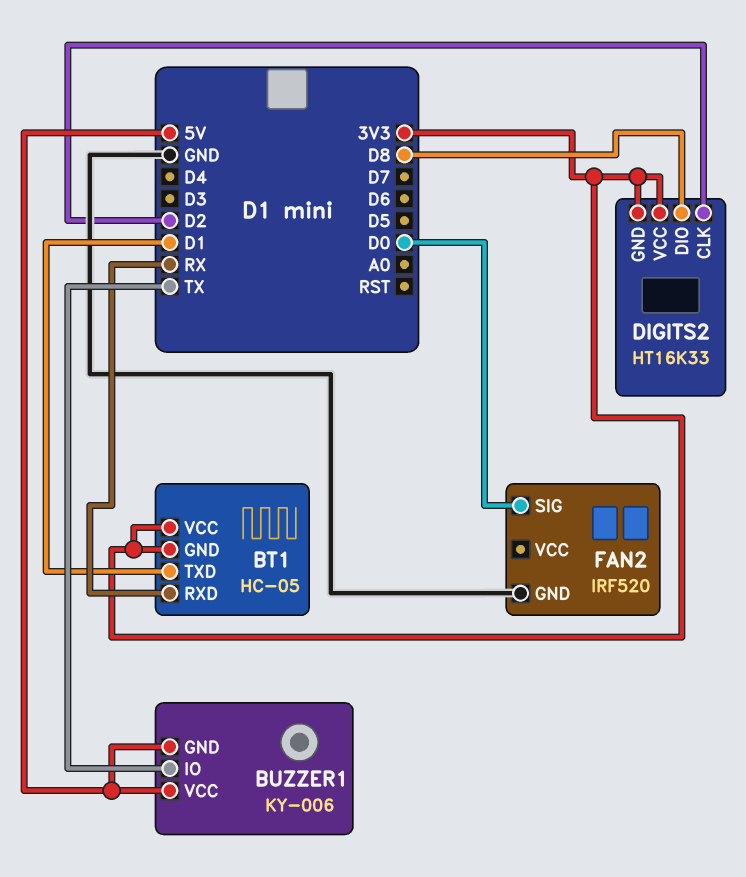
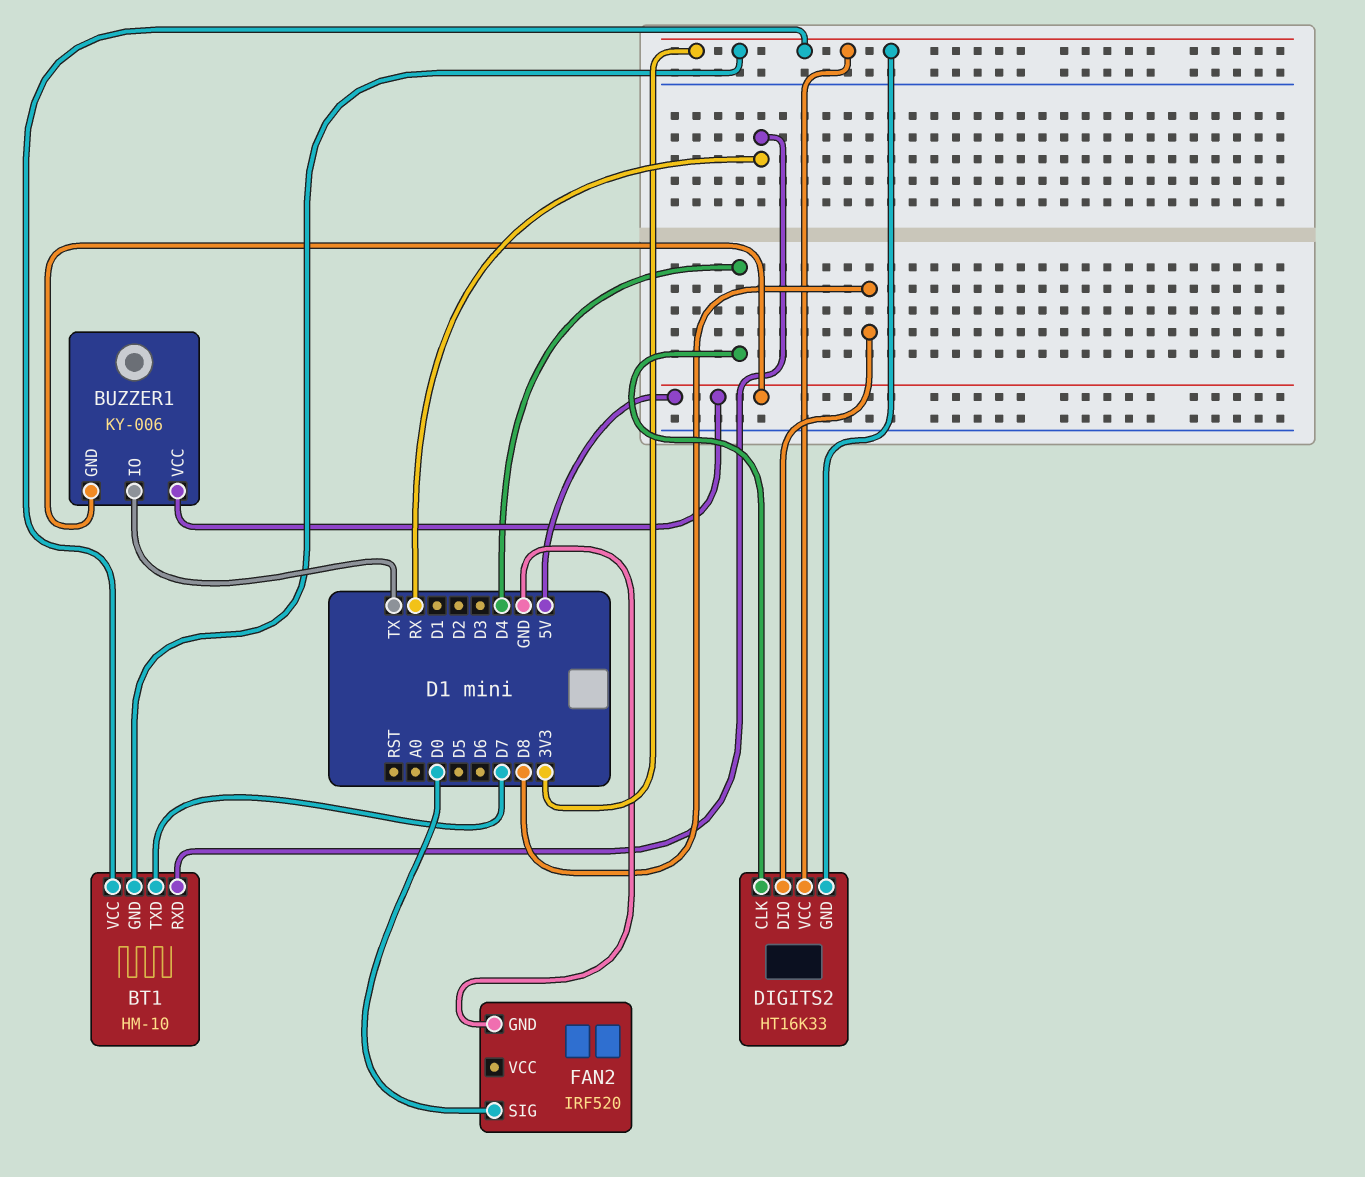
BT1: HC-05 -> HM-10
BT1 pin TXD: D1 -> D7
DIGITS2 pin CLK: D2 -> D4

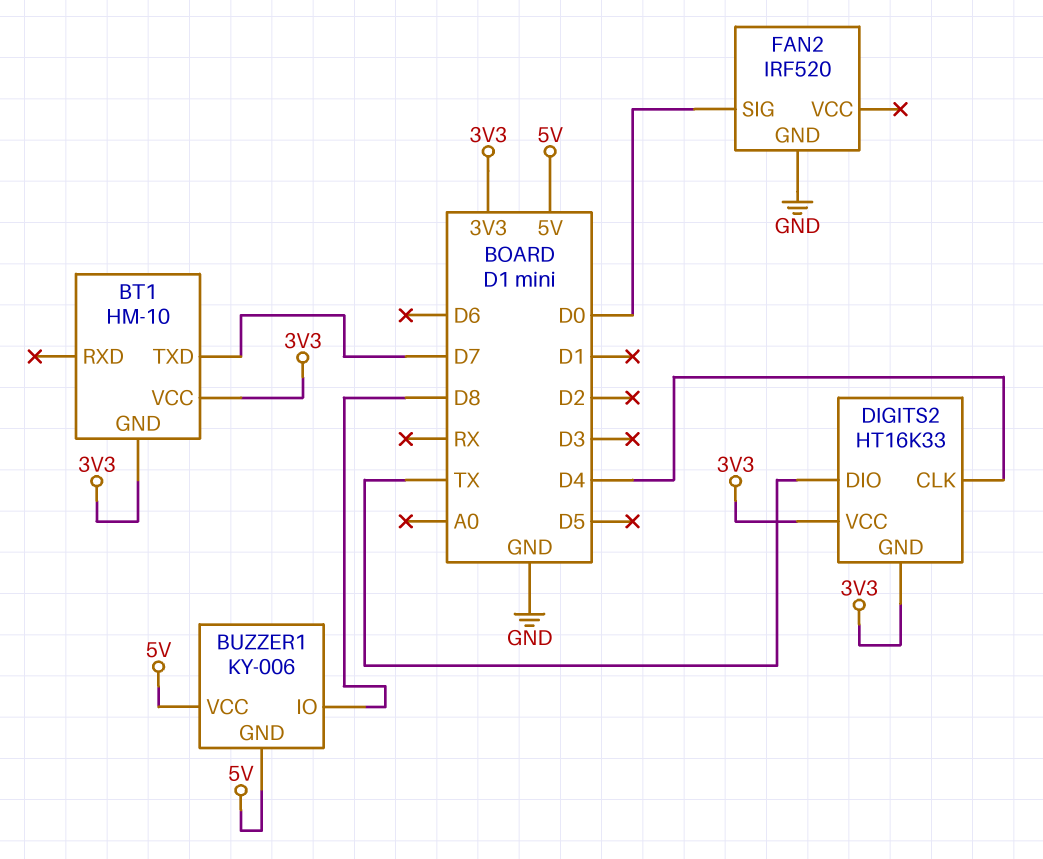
BT1 pin RXD: RX -> none
BUZZER1 pin IO: TX -> D8
DIGITS2 pin DIO: D8 -> TX

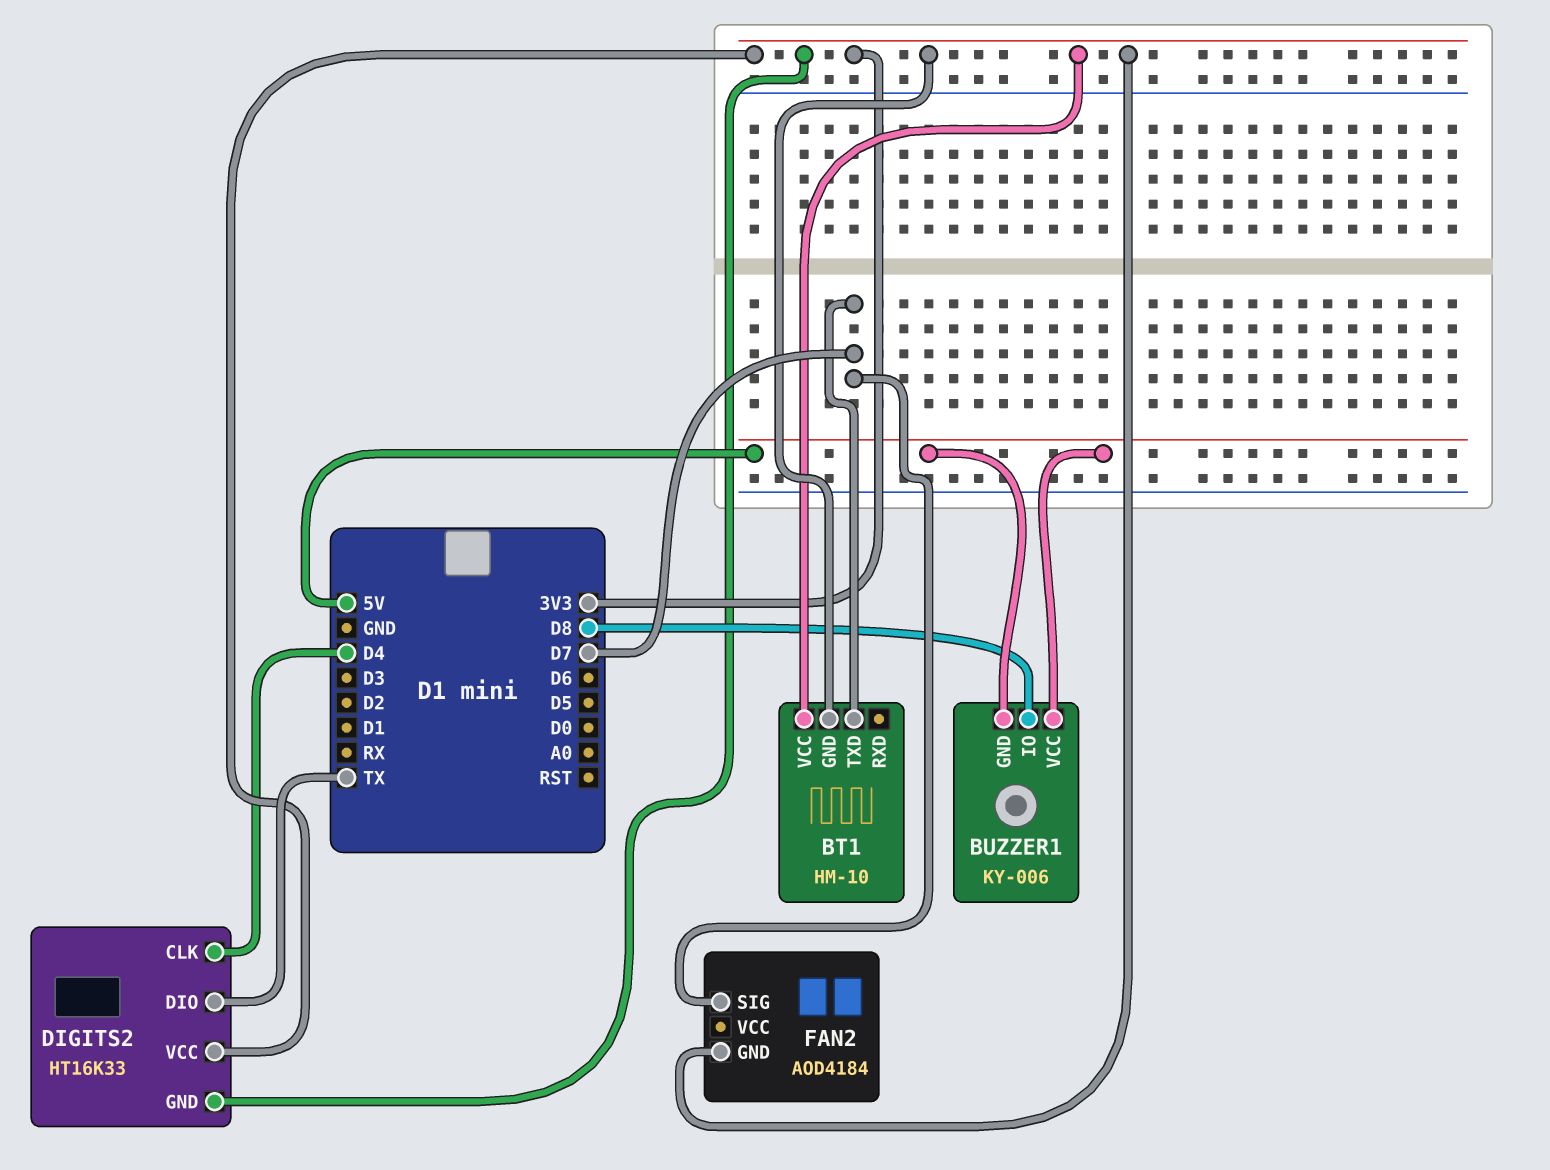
FAN2: IRF520 -> AOD4184
FAN2 pin GND: GND -> 3V3
FAN2 pin SIG: D0 -> D7

